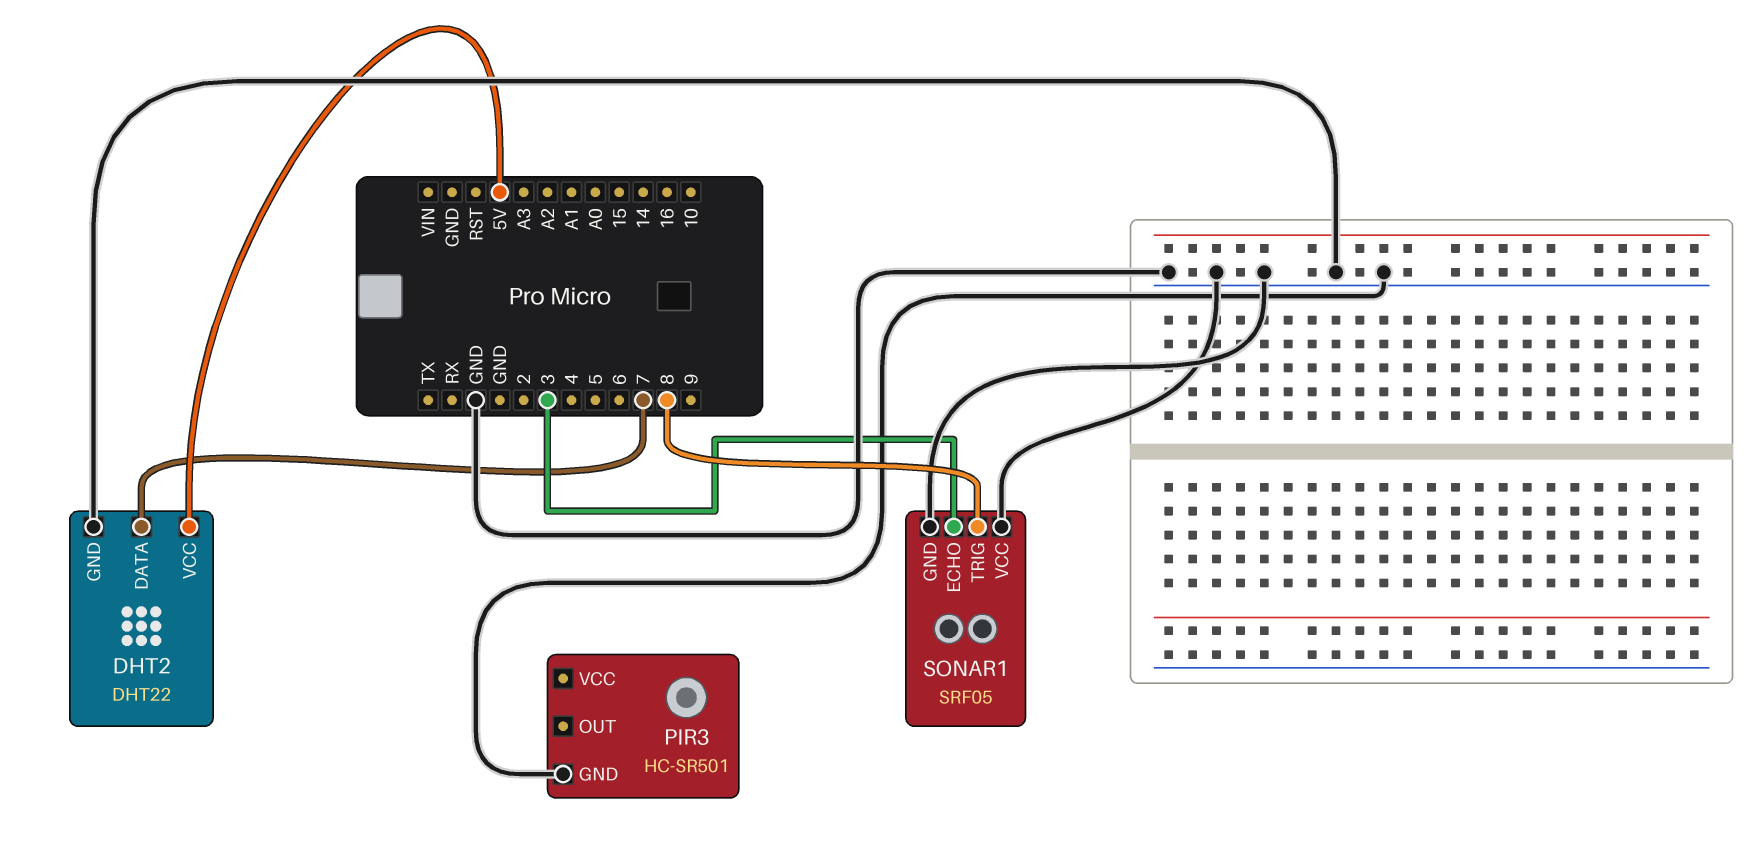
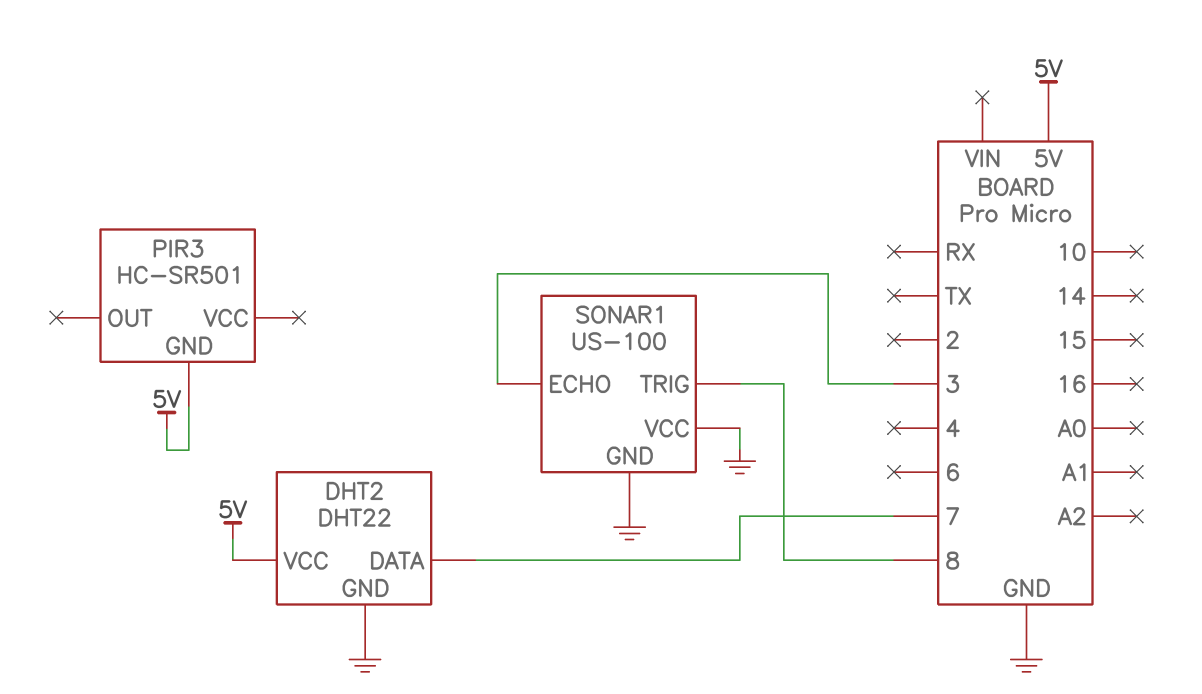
PIR3 pin GND: GND -> 5V
SONAR1: SRF05 -> US-100

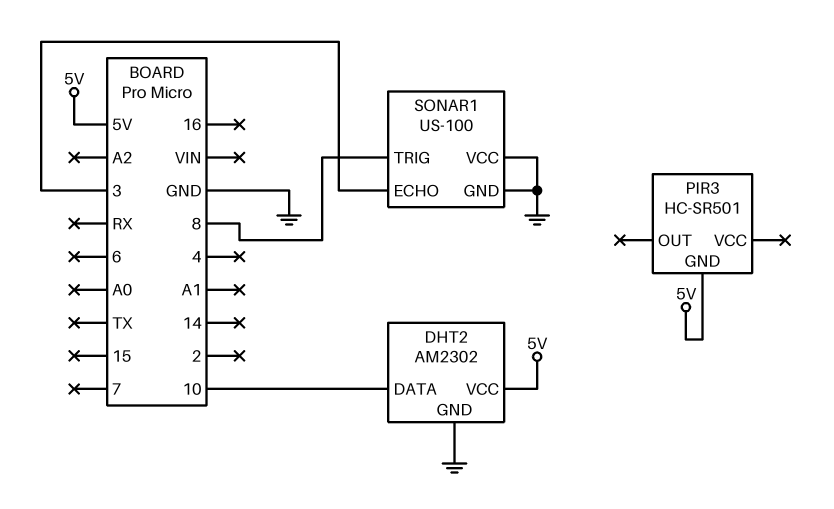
DHT2: DHT22 -> AM2302
DHT2 pin DATA: 7 -> 10

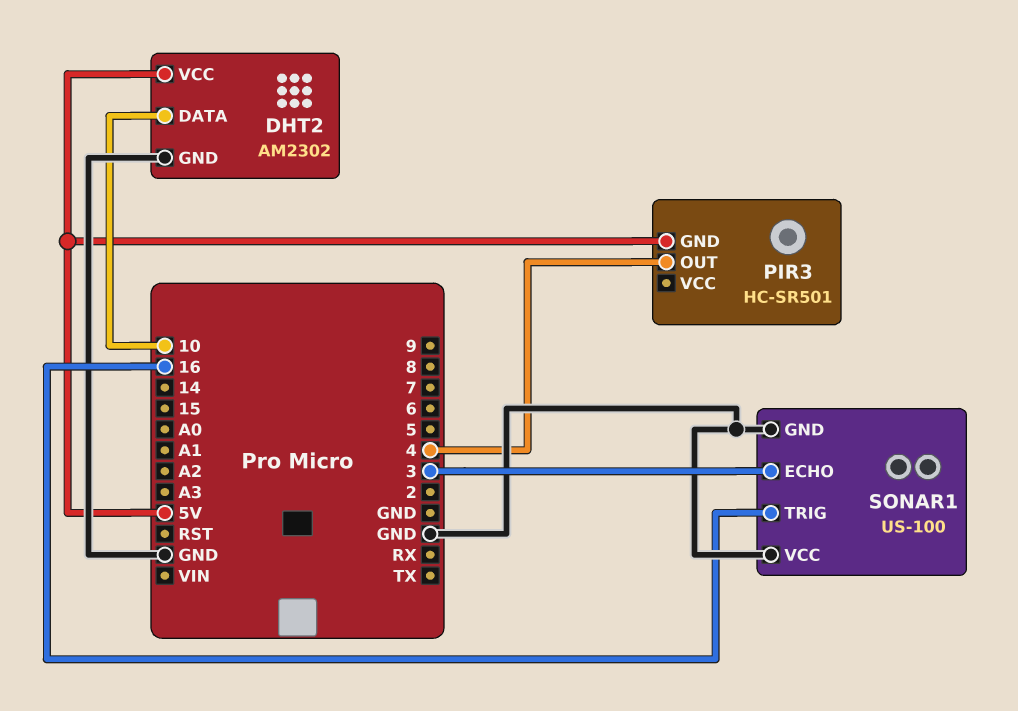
PIR3 pin OUT: none -> 4
SONAR1 pin TRIG: 8 -> 16

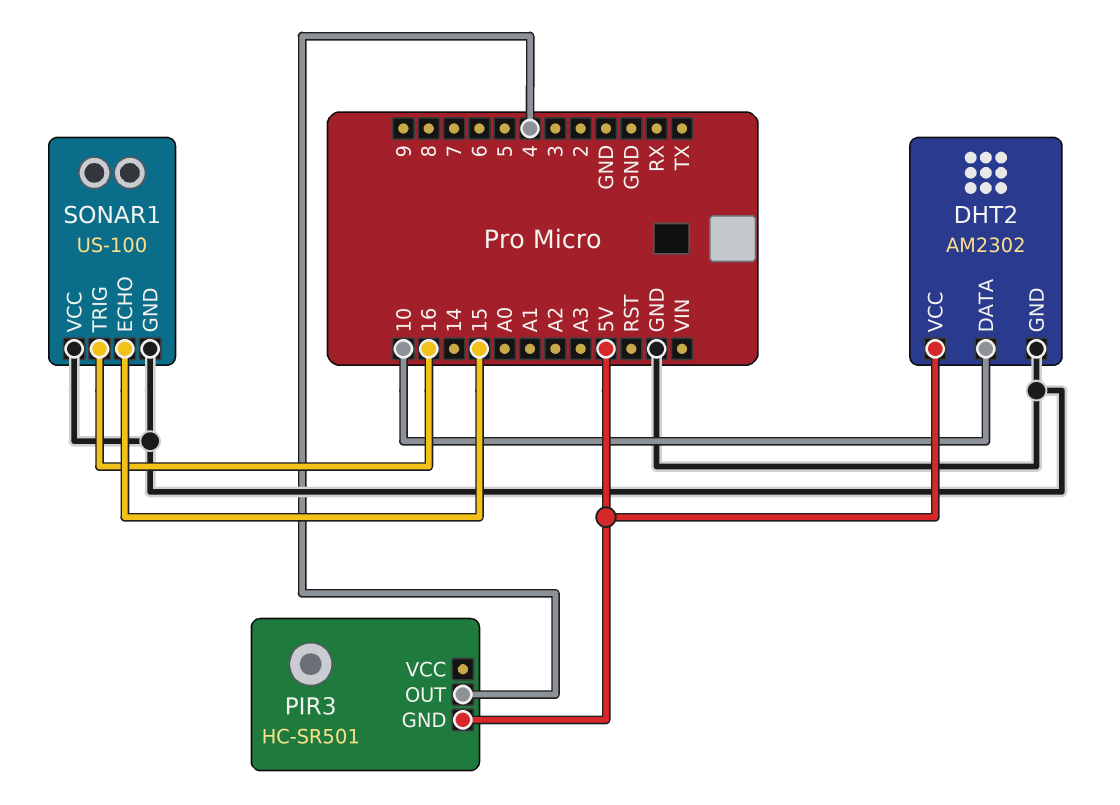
SONAR1 pin ECHO: 3 -> 15

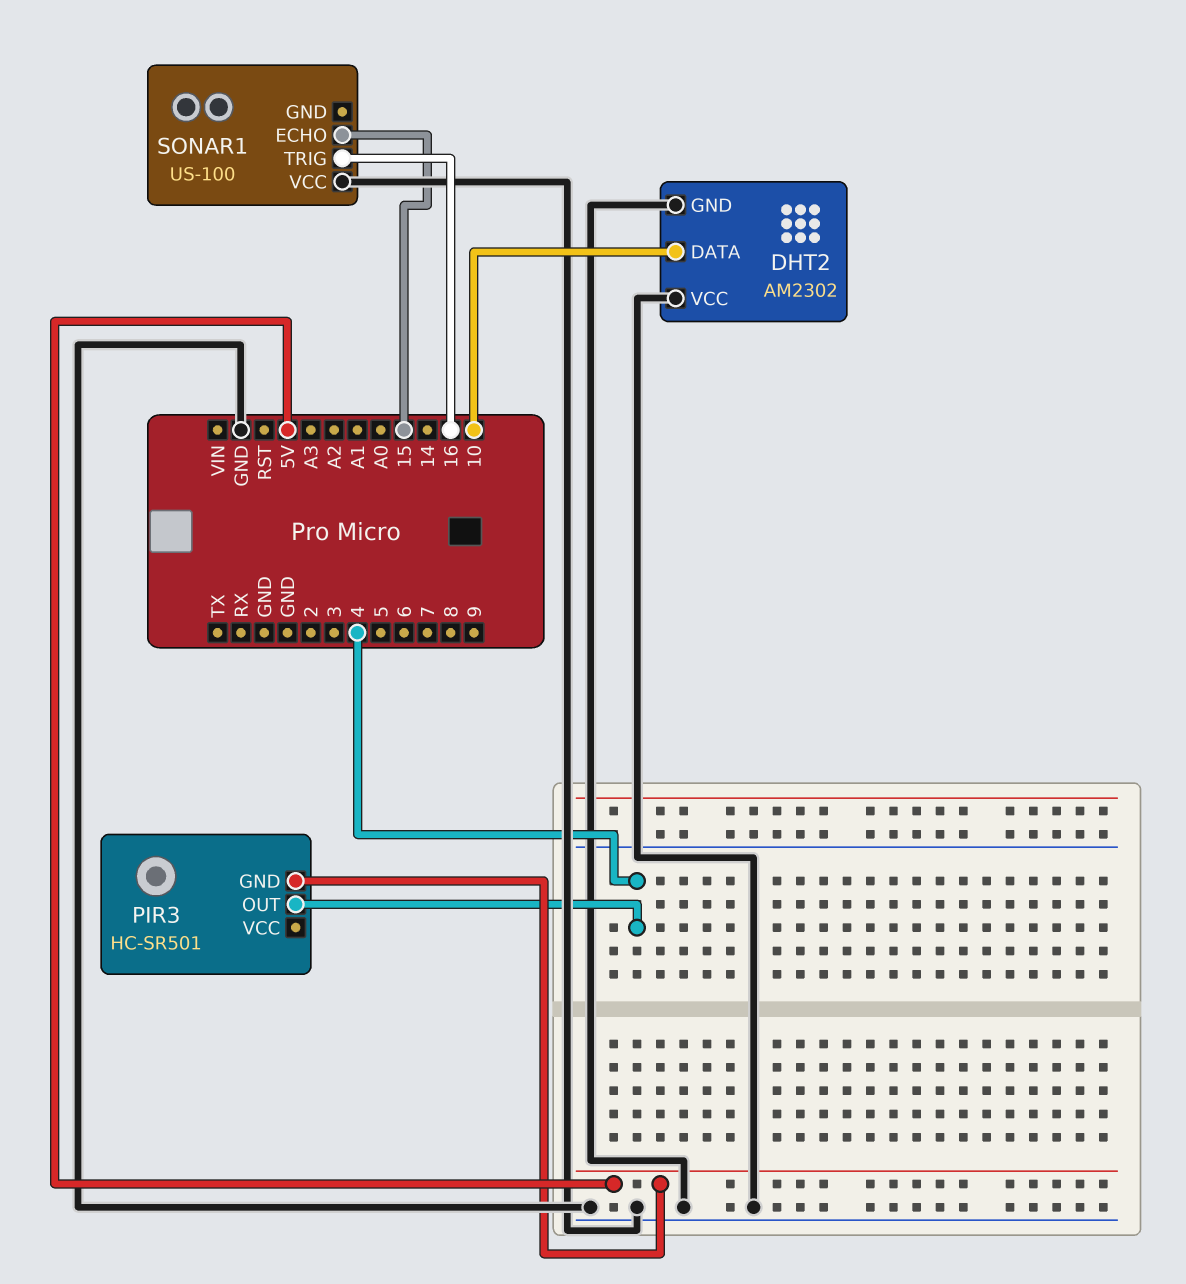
DHT2 pin VCC: 5V -> GND
SONAR1 pin GND: GND -> none

